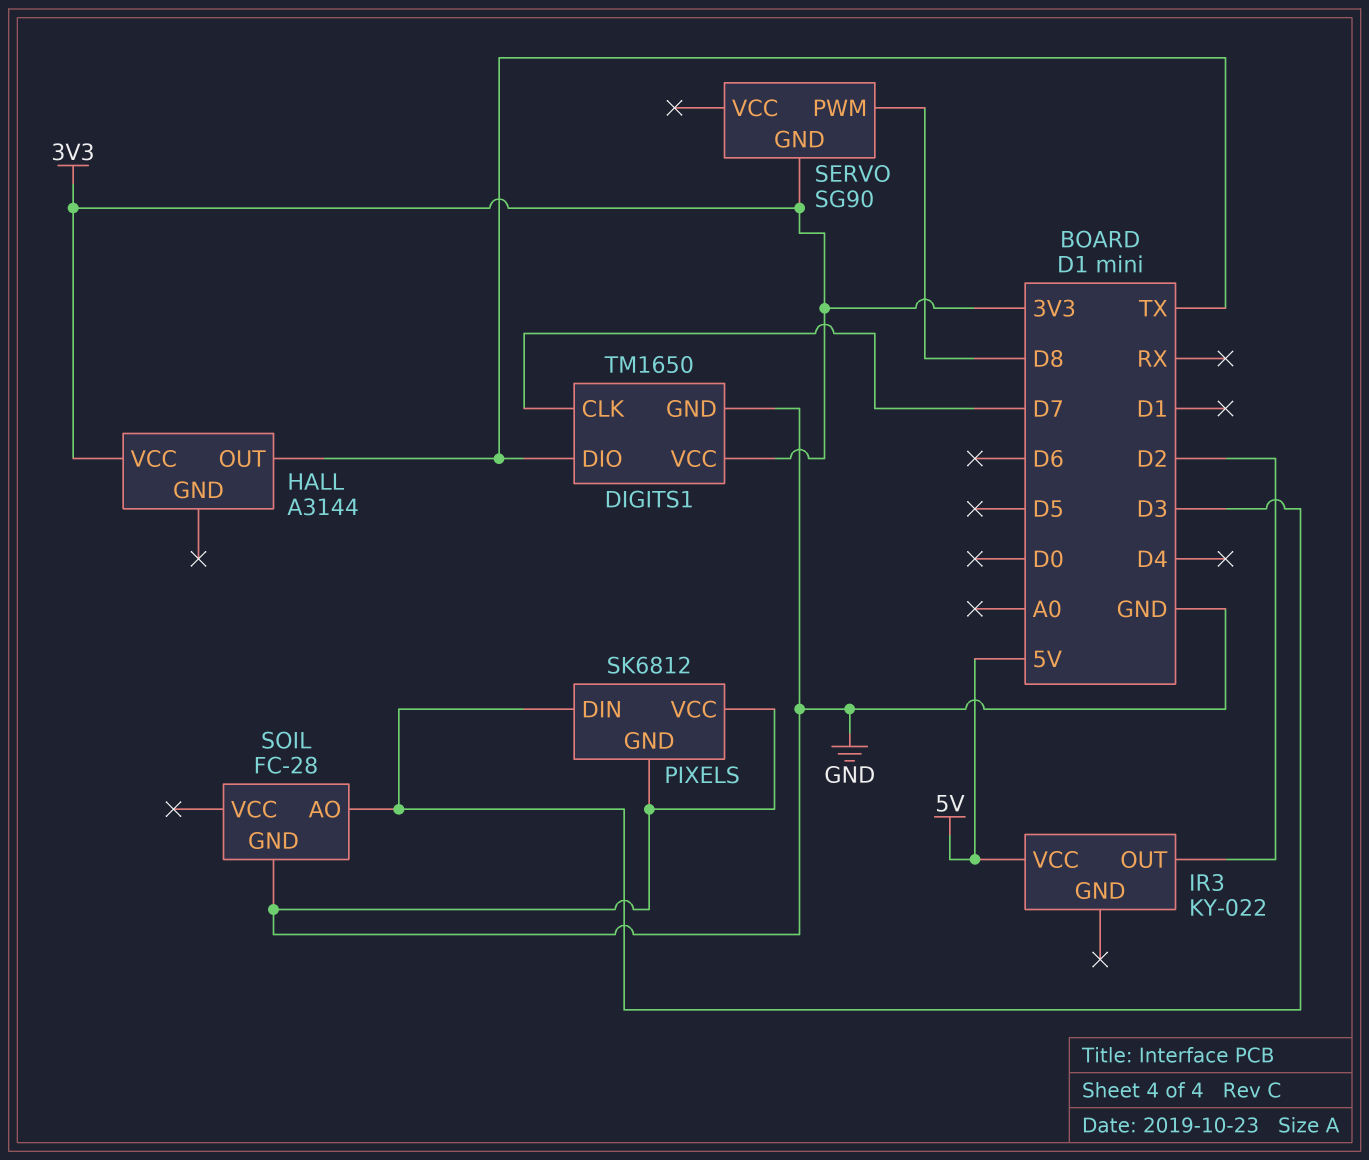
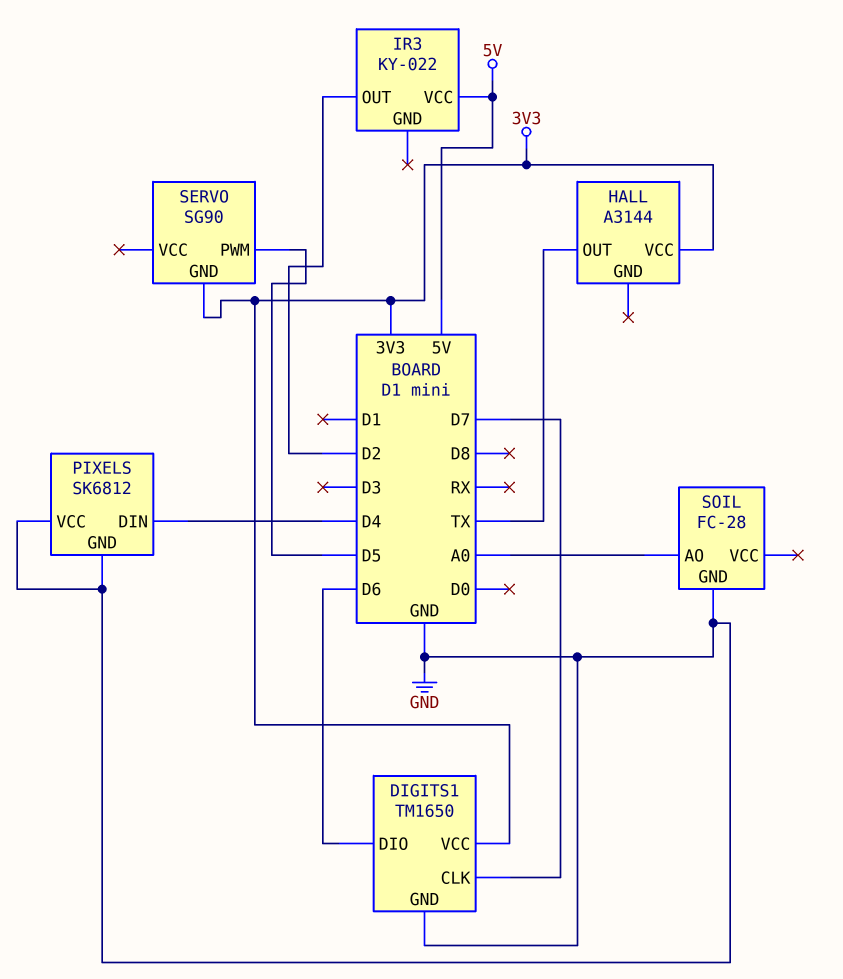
DIGITS1 pin DIO: TX -> D6
PIXELS pin DIN: D3 -> D4
SERVO pin PWM: D8 -> D5
SOIL pin AO: D3 -> A0

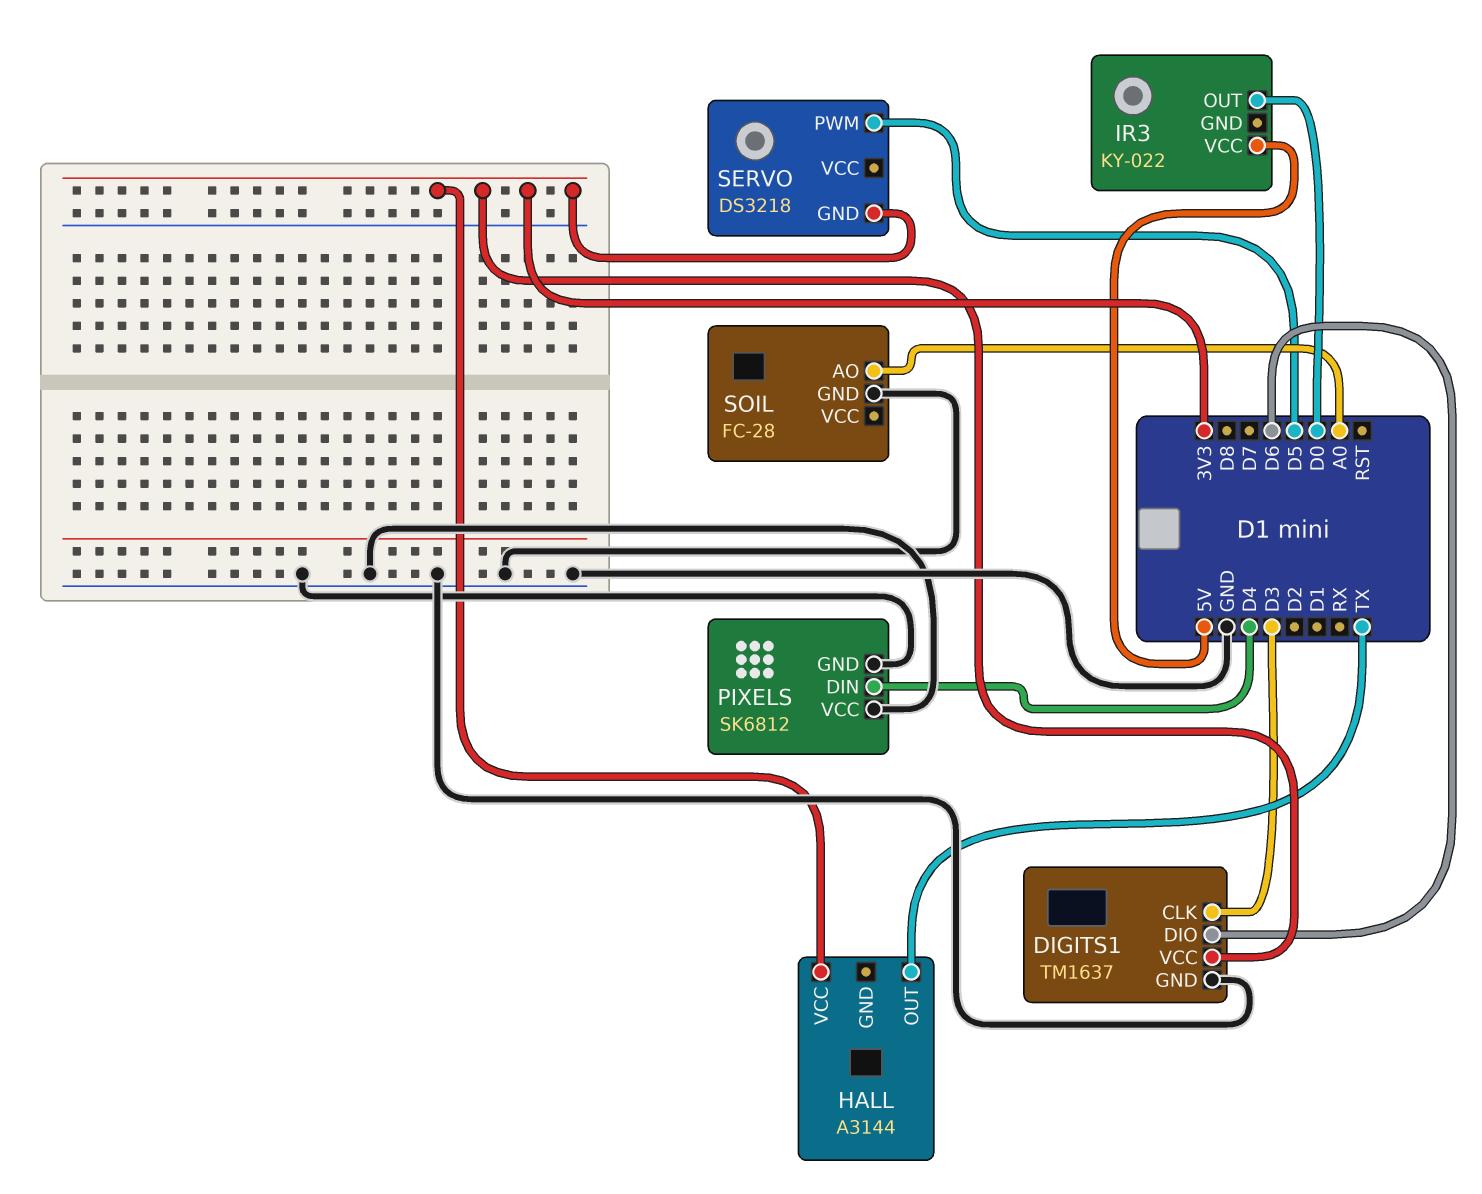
DIGITS1: TM1650 -> TM1637
DIGITS1 pin CLK: D7 -> D3
IR3 pin OUT: D2 -> D0
SERVO: SG90 -> DS3218

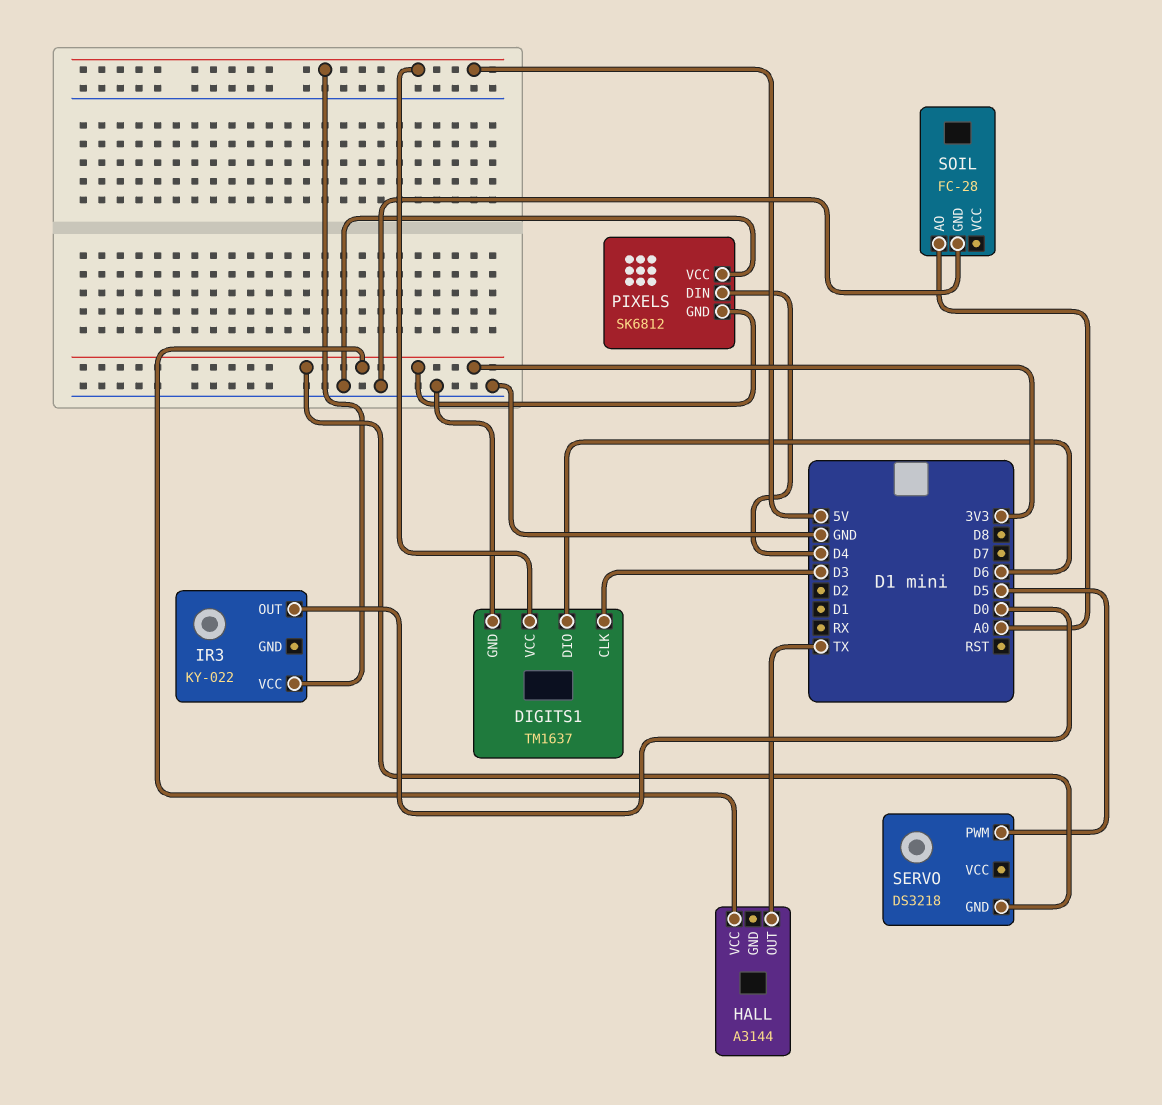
DIGITS1 pin VCC: 3V3 -> 5V
PIXELS pin GND: GND -> 3V3

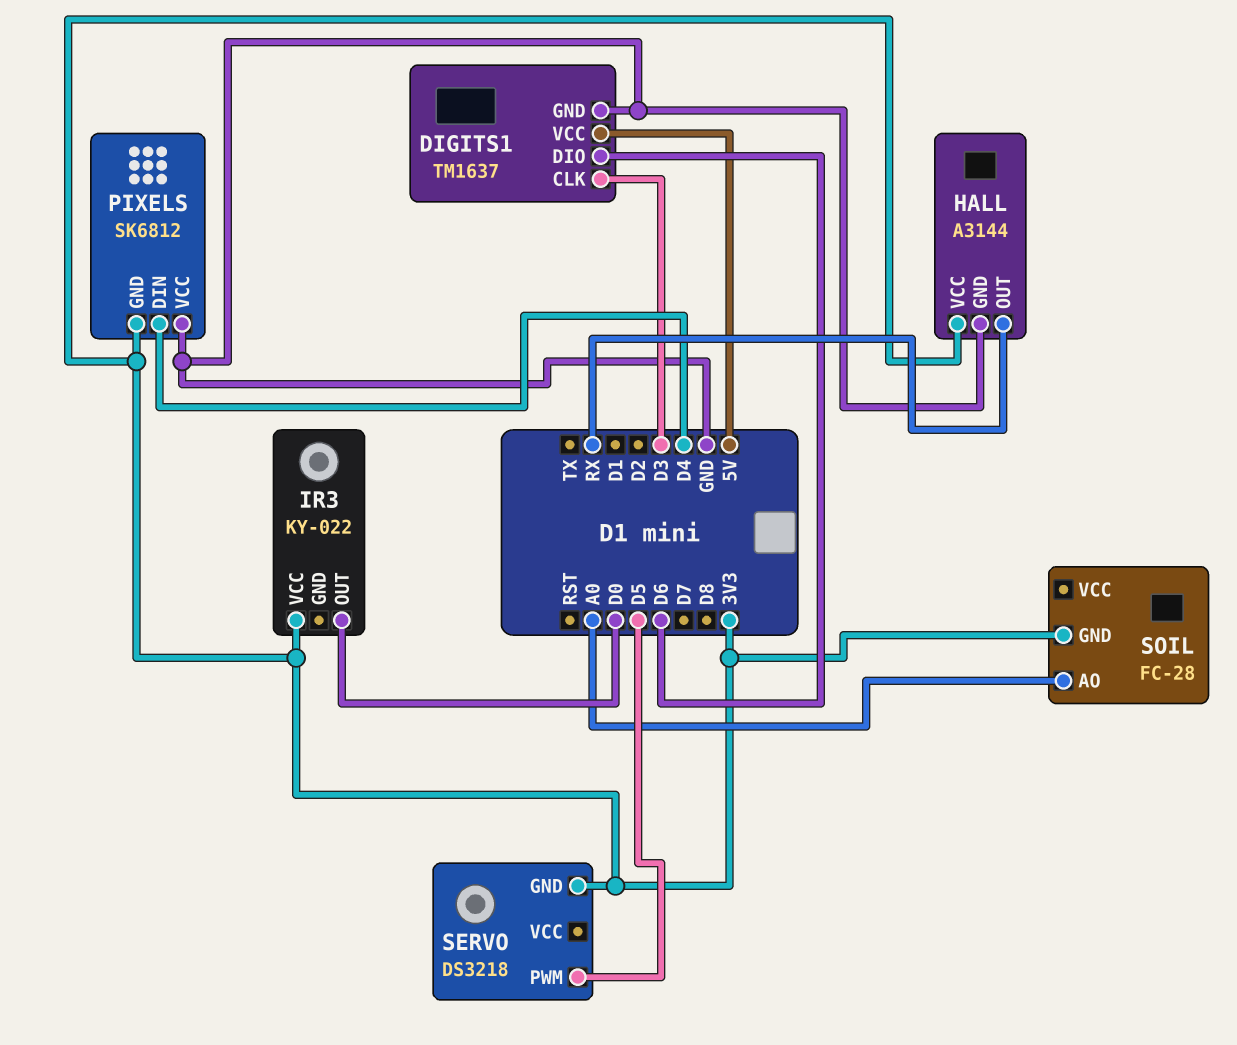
HALL pin GND: none -> GND
HALL pin OUT: TX -> RX
IR3 pin VCC: 5V -> 3V3
SOIL pin GND: GND -> 3V3

